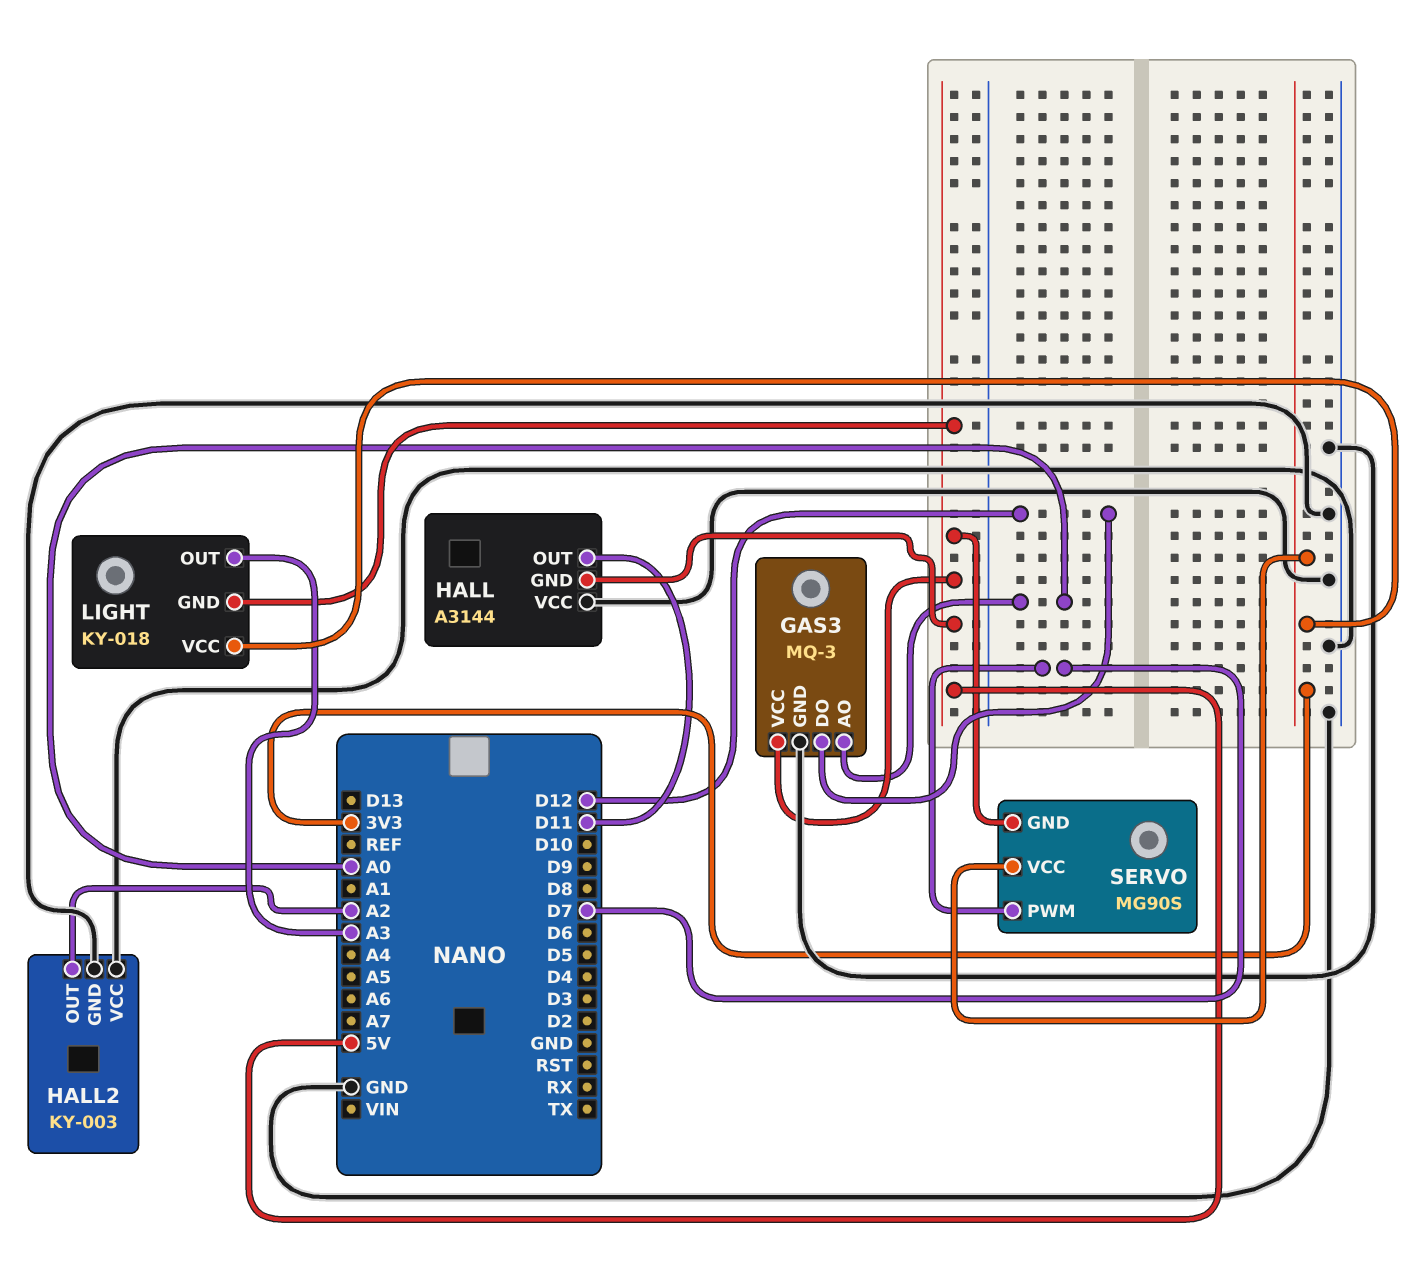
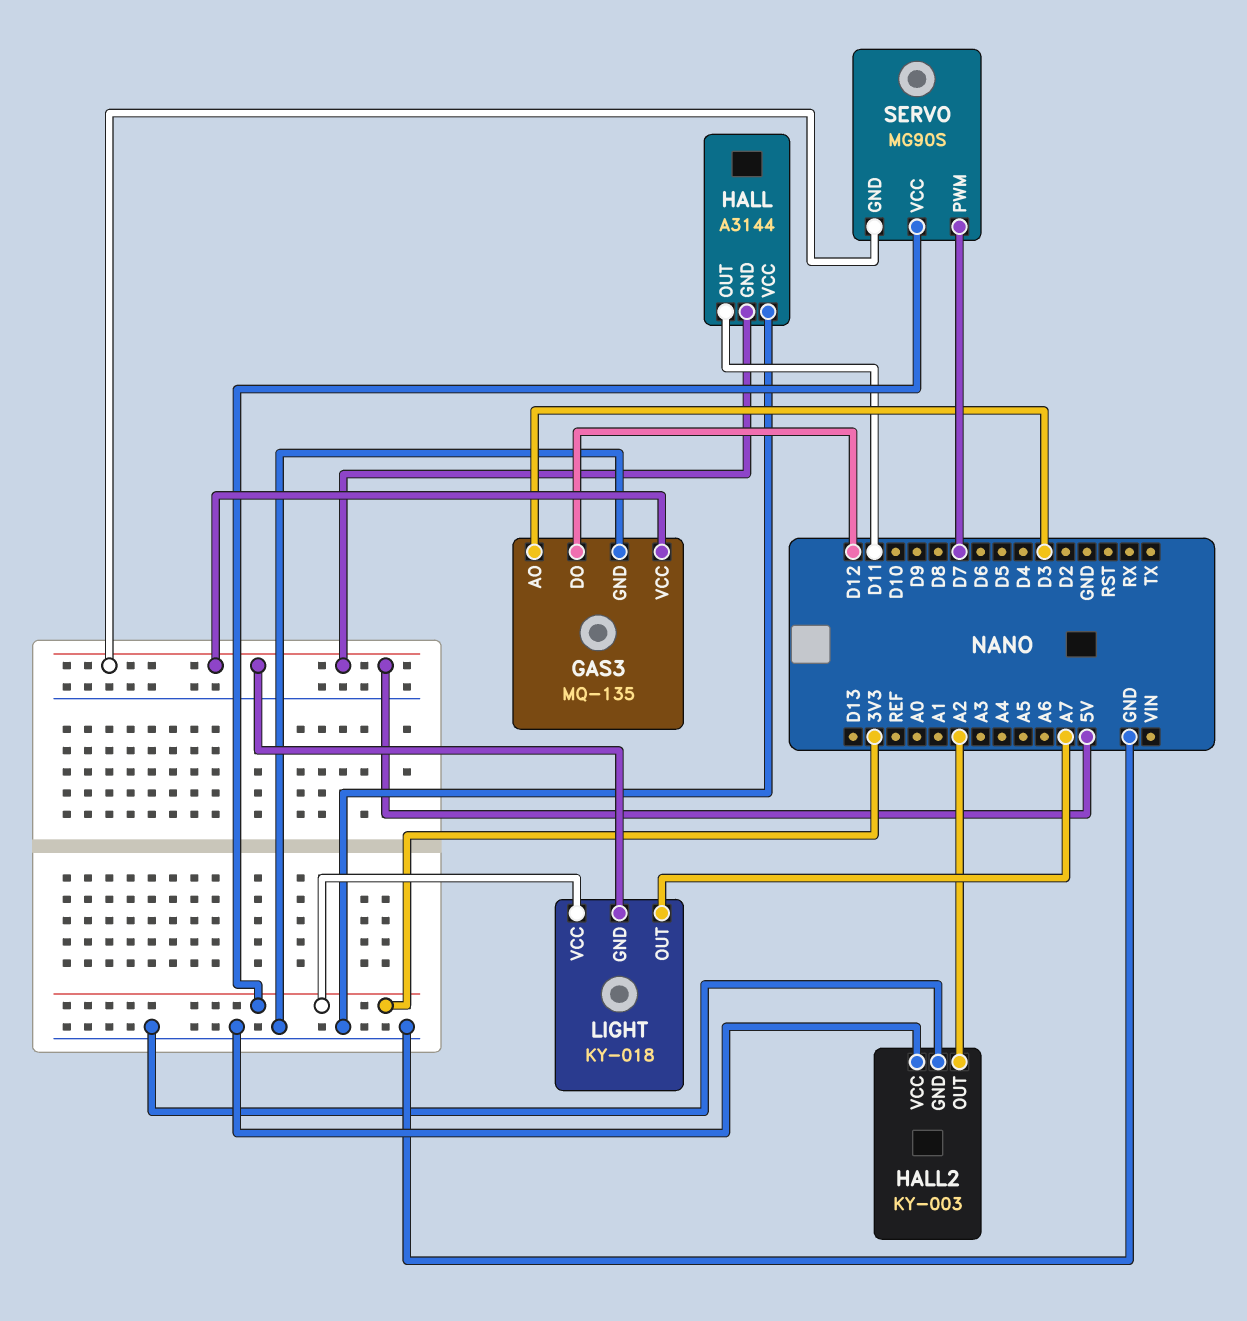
GAS3: MQ-3 -> MQ-135
GAS3 pin AO: A0 -> D3
LIGHT pin OUT: A3 -> A7

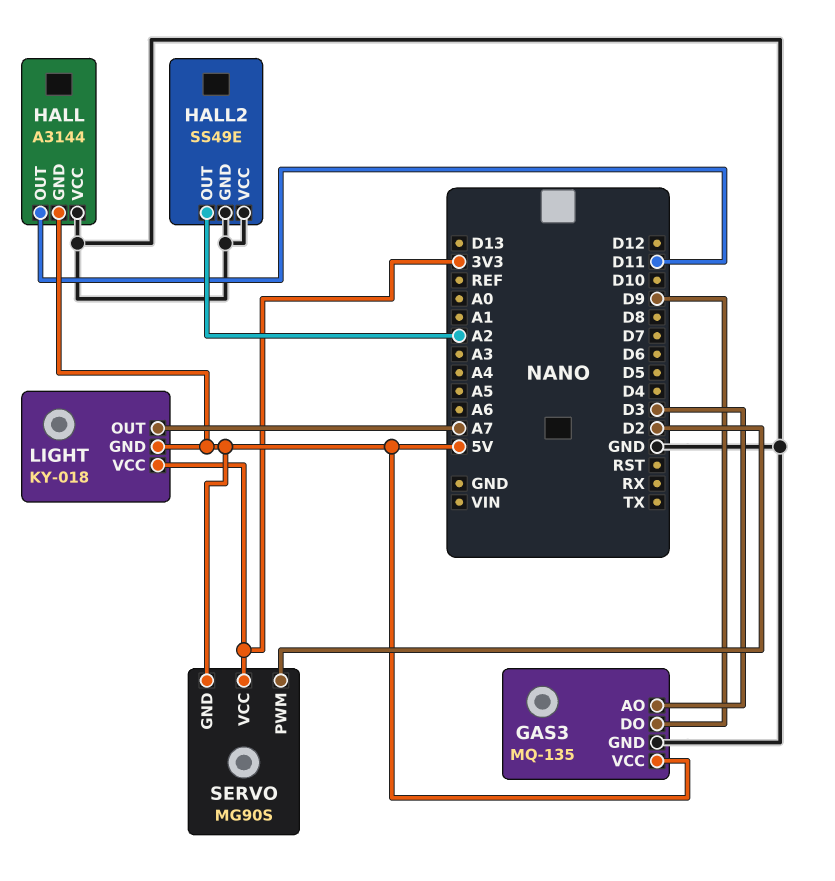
GAS3 pin DO: D12 -> D9
HALL2: KY-003 -> SS49E
SERVO pin PWM: D7 -> D2

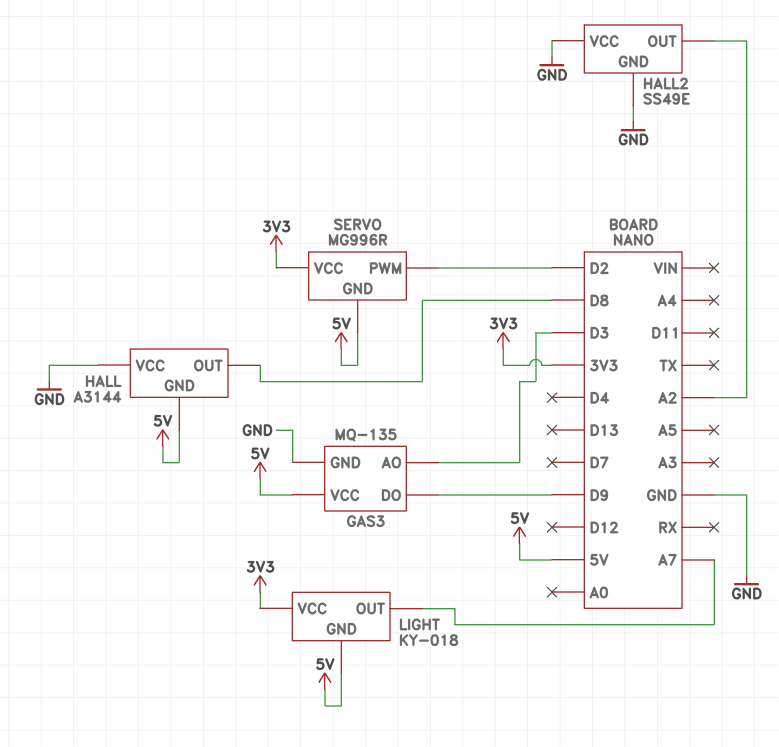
HALL pin OUT: D11 -> D8
SERVO: MG90S -> MG996R

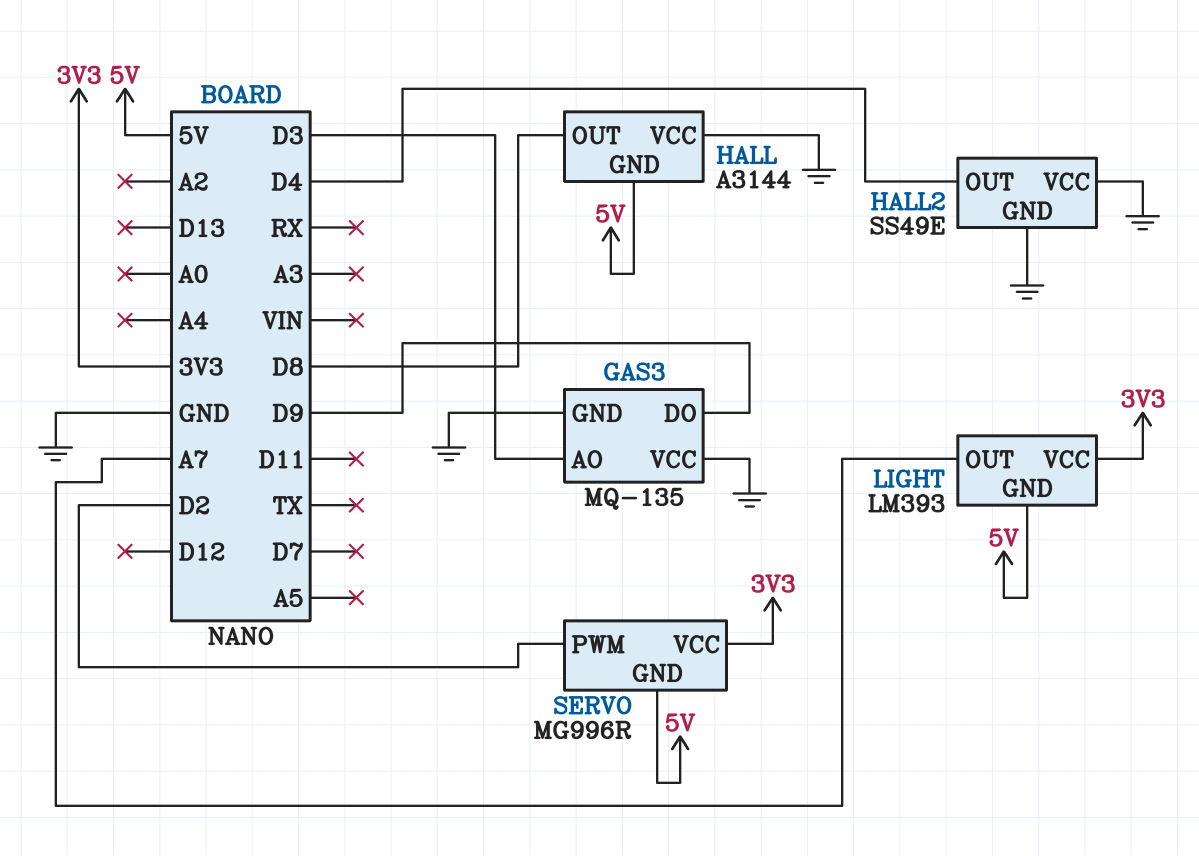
GAS3 pin VCC: 5V -> GND
HALL2 pin OUT: A2 -> D4
LIGHT: KY-018 -> LM393

